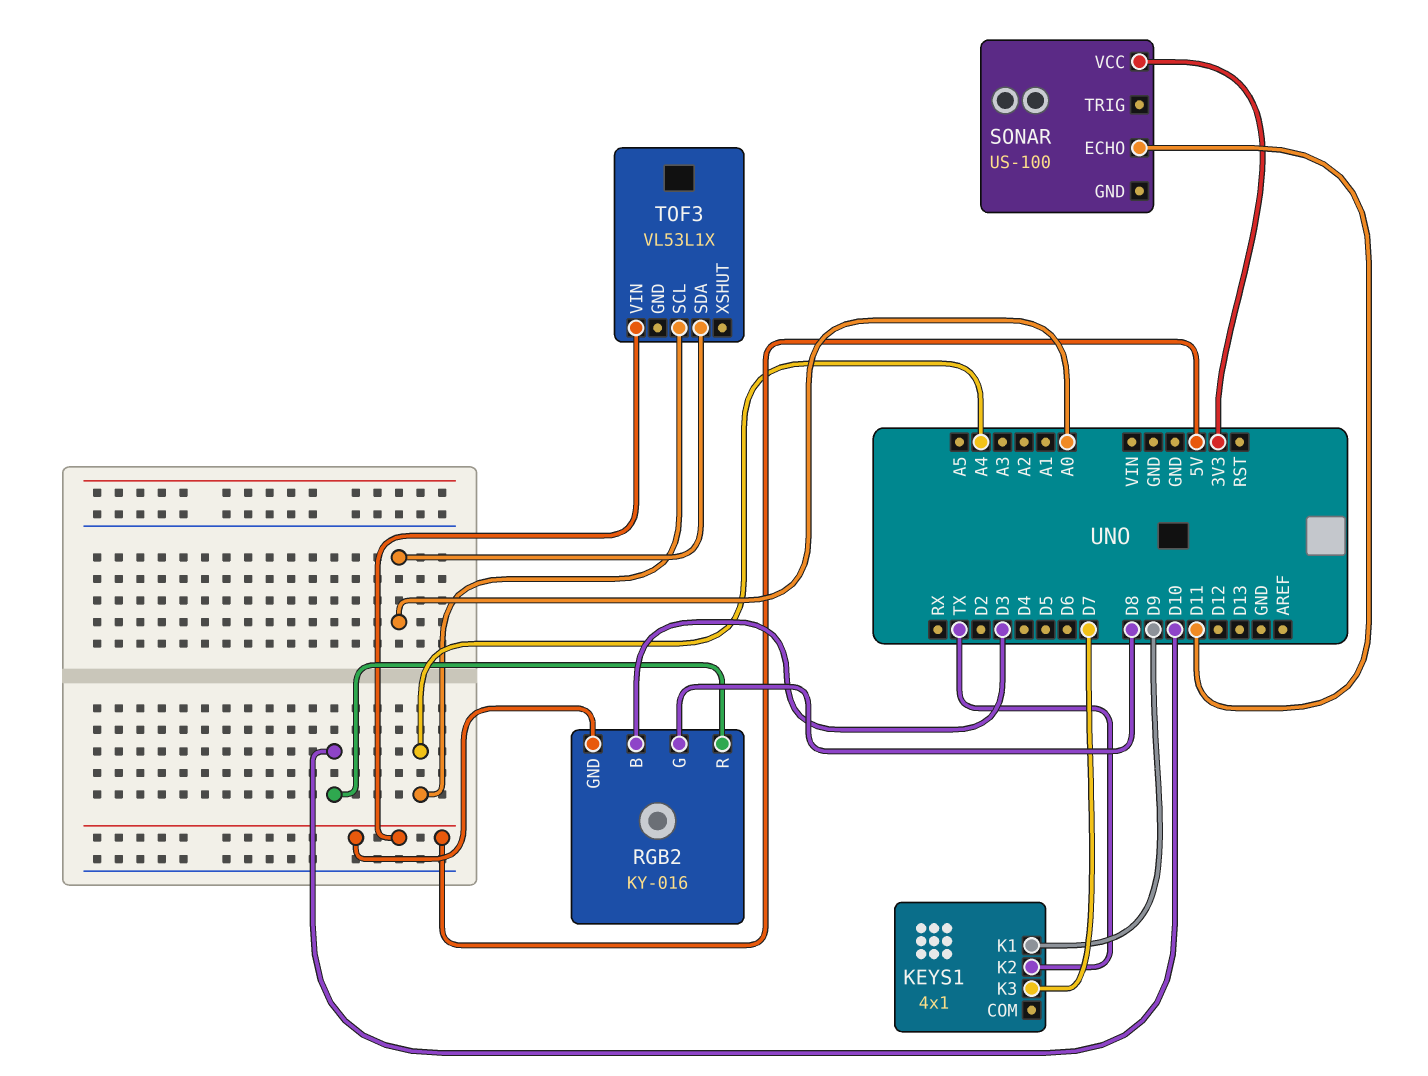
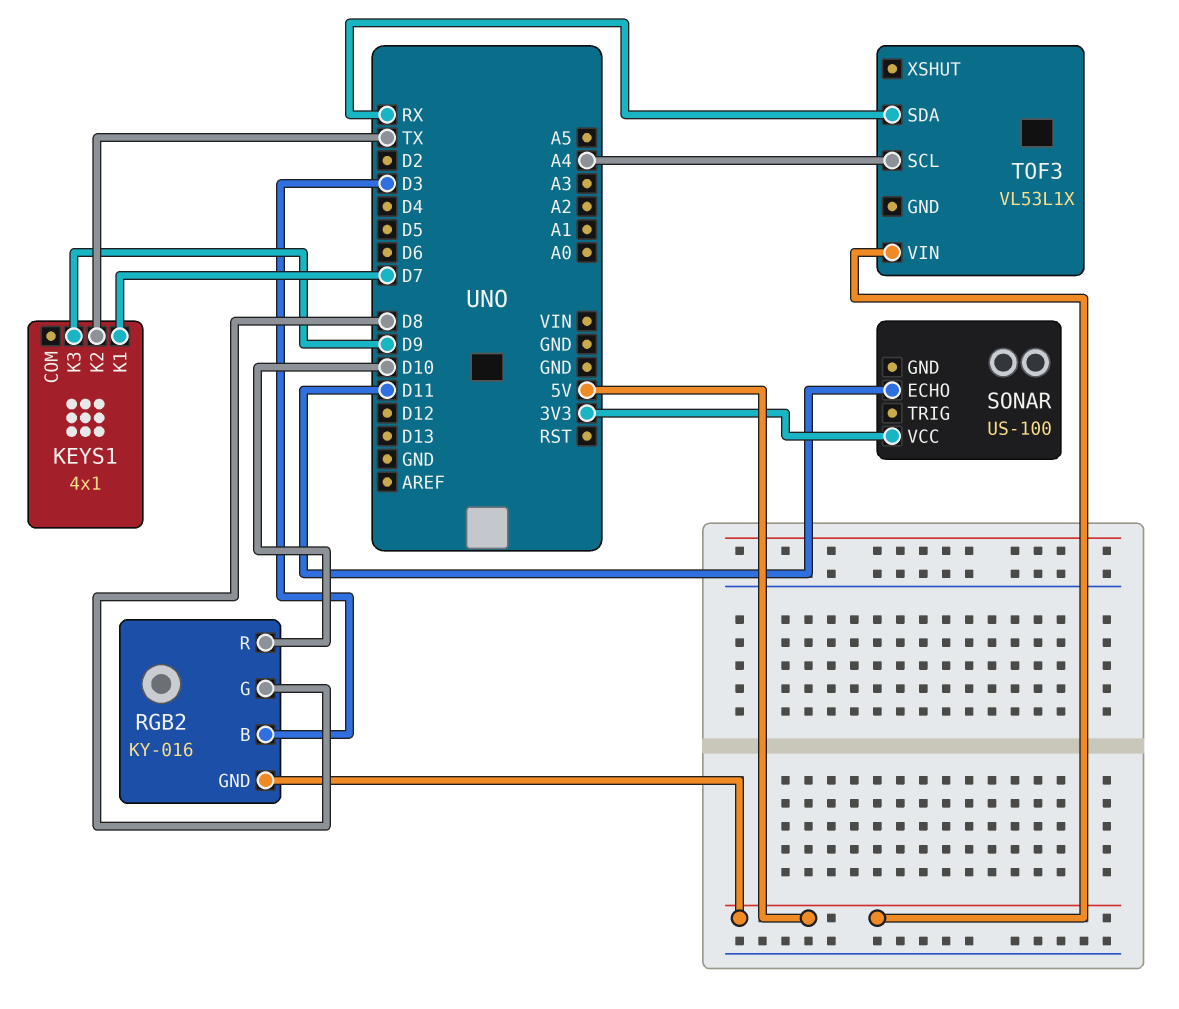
KEYS1 pin K1: D9 -> D7
KEYS1 pin K3: D7 -> D9
TOF3 pin SDA: A0 -> RX

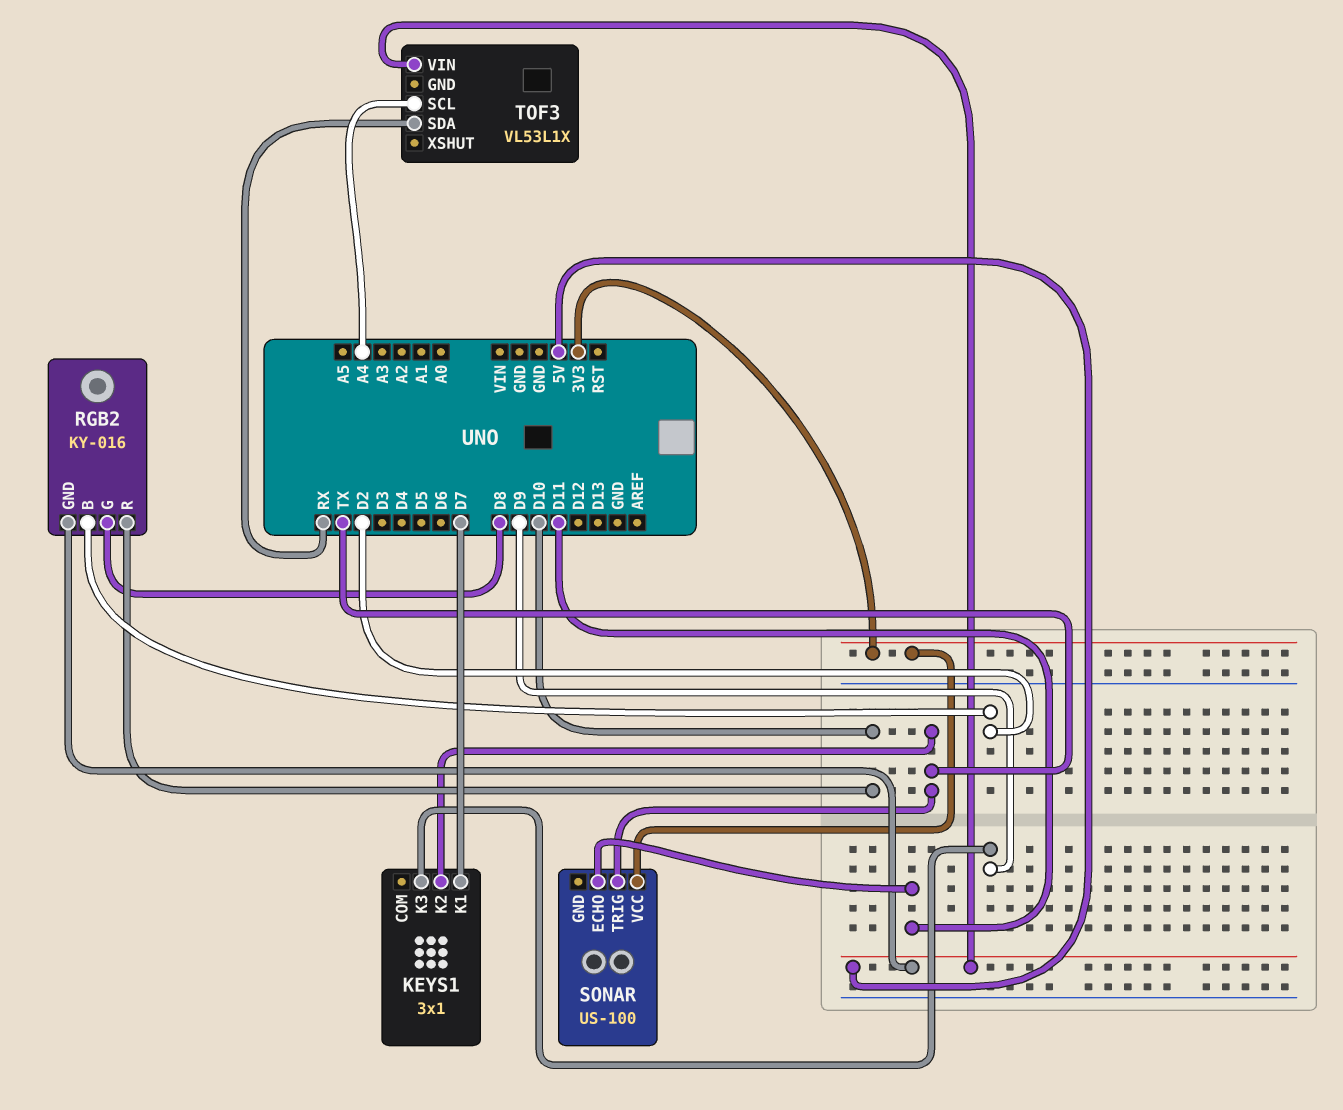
KEYS1: 4x1 -> 3x1
RGB2 pin B: D3 -> D2
SONAR pin TRIG: none -> TX

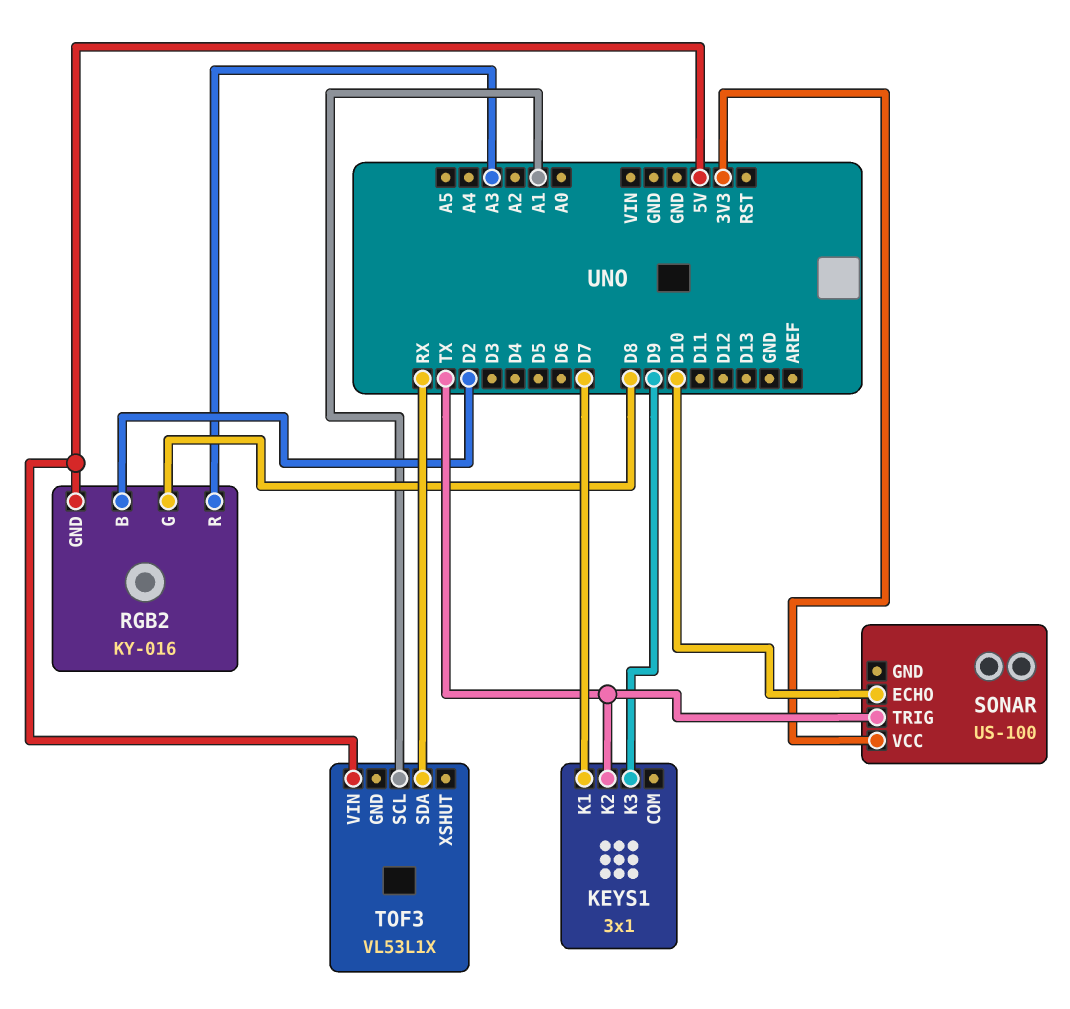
RGB2 pin R: D10 -> A3
SONAR pin ECHO: D11 -> D10
TOF3 pin SCL: A4 -> A1

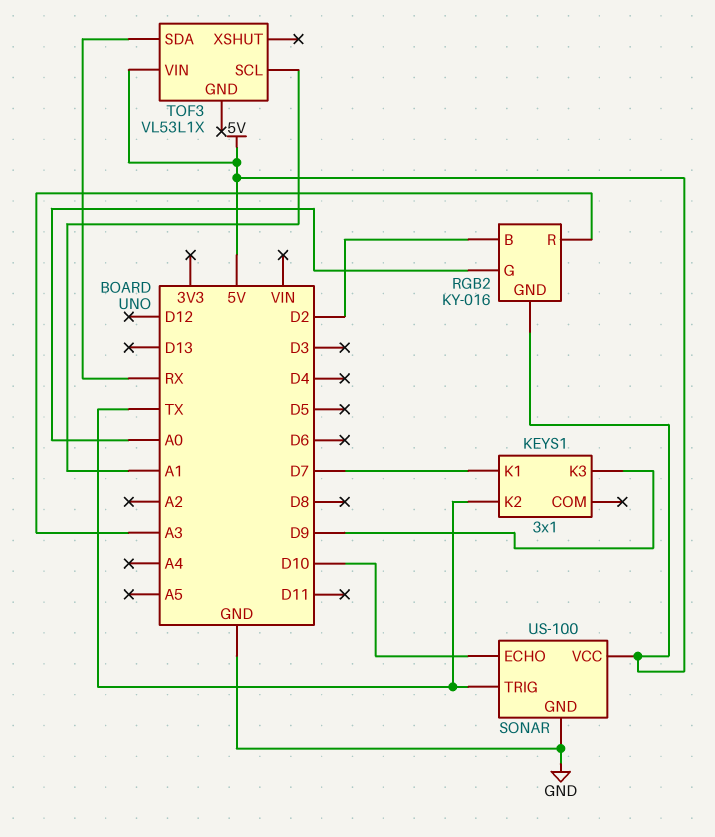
RGB2 pin G: D8 -> A0
SONAR pin GND: none -> GND
SONAR pin VCC: 3V3 -> 5V

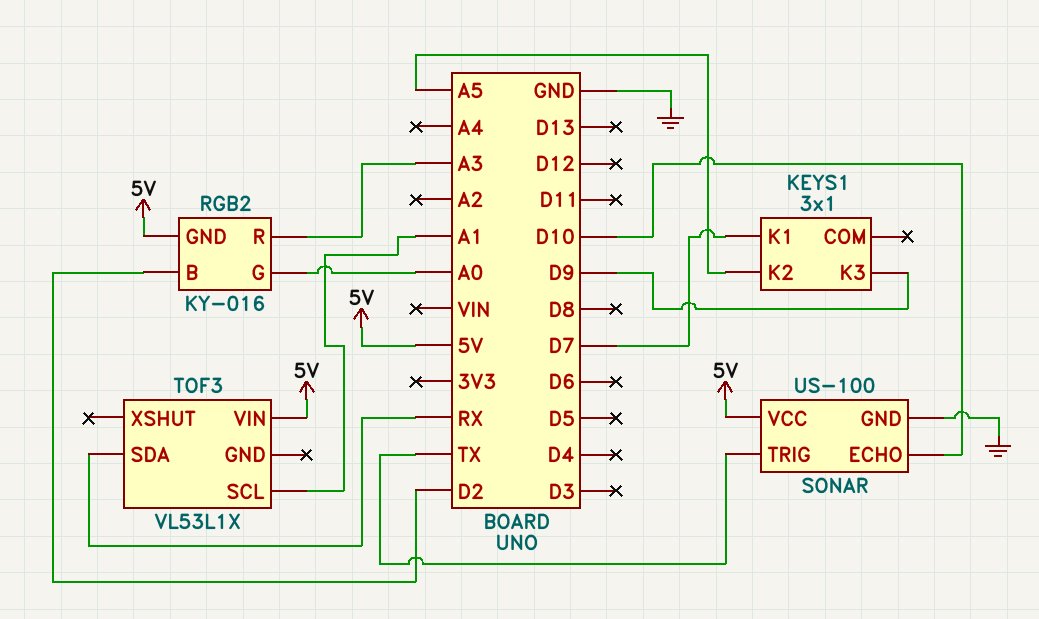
KEYS1 pin K2: TX -> A5

